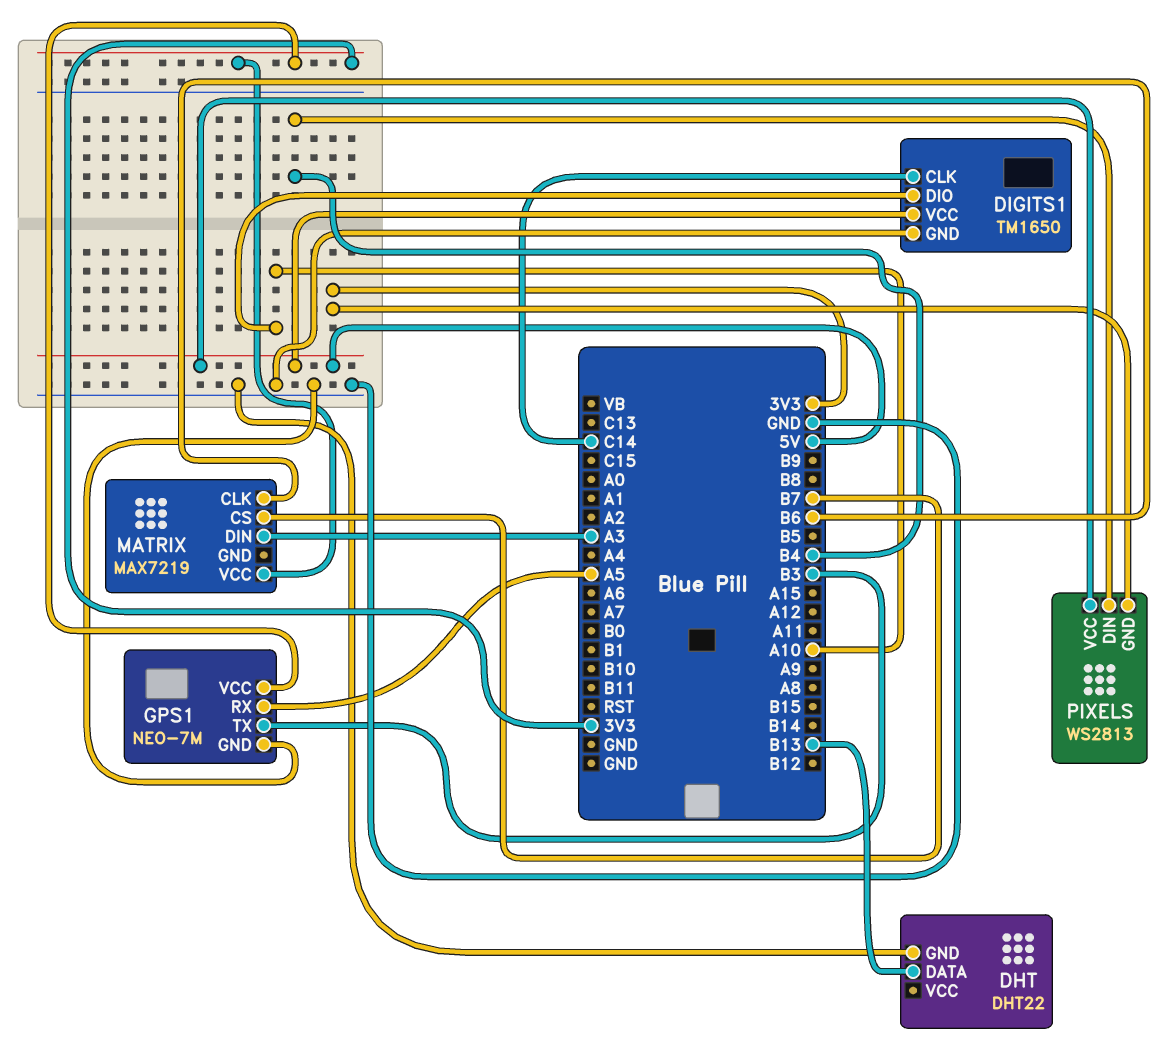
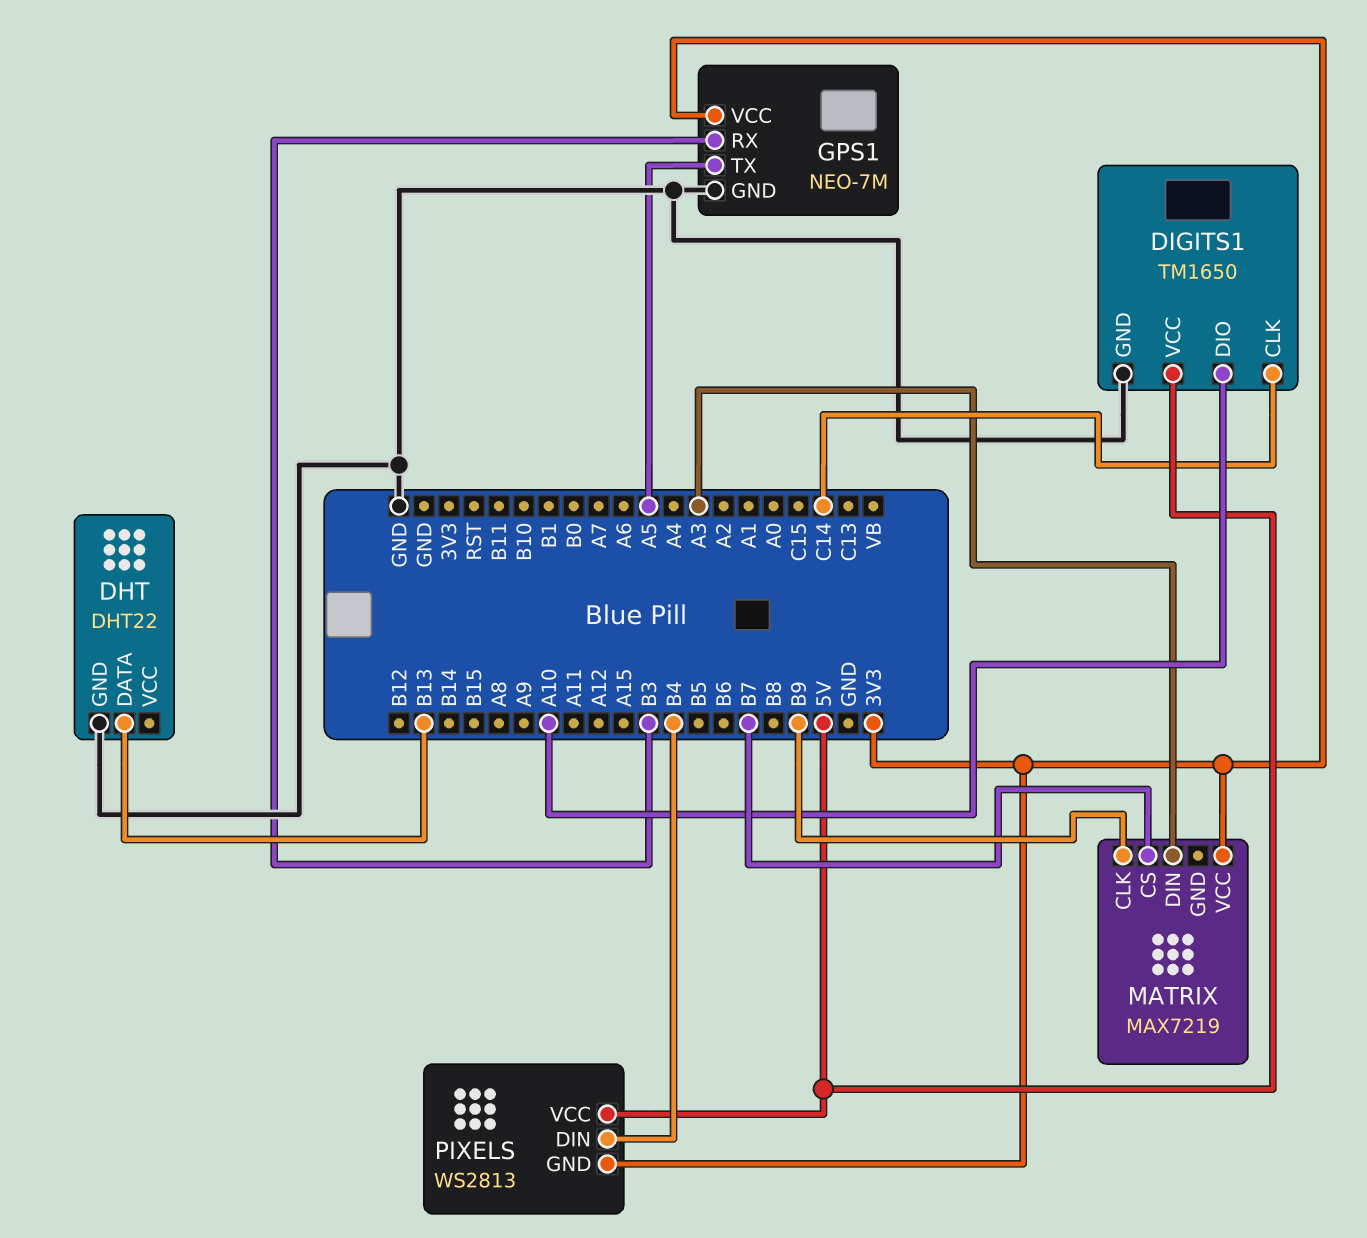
GPS1 pin RX: A5 -> B3
GPS1 pin TX: B3 -> A5
MATRIX pin CLK: B6 -> B9

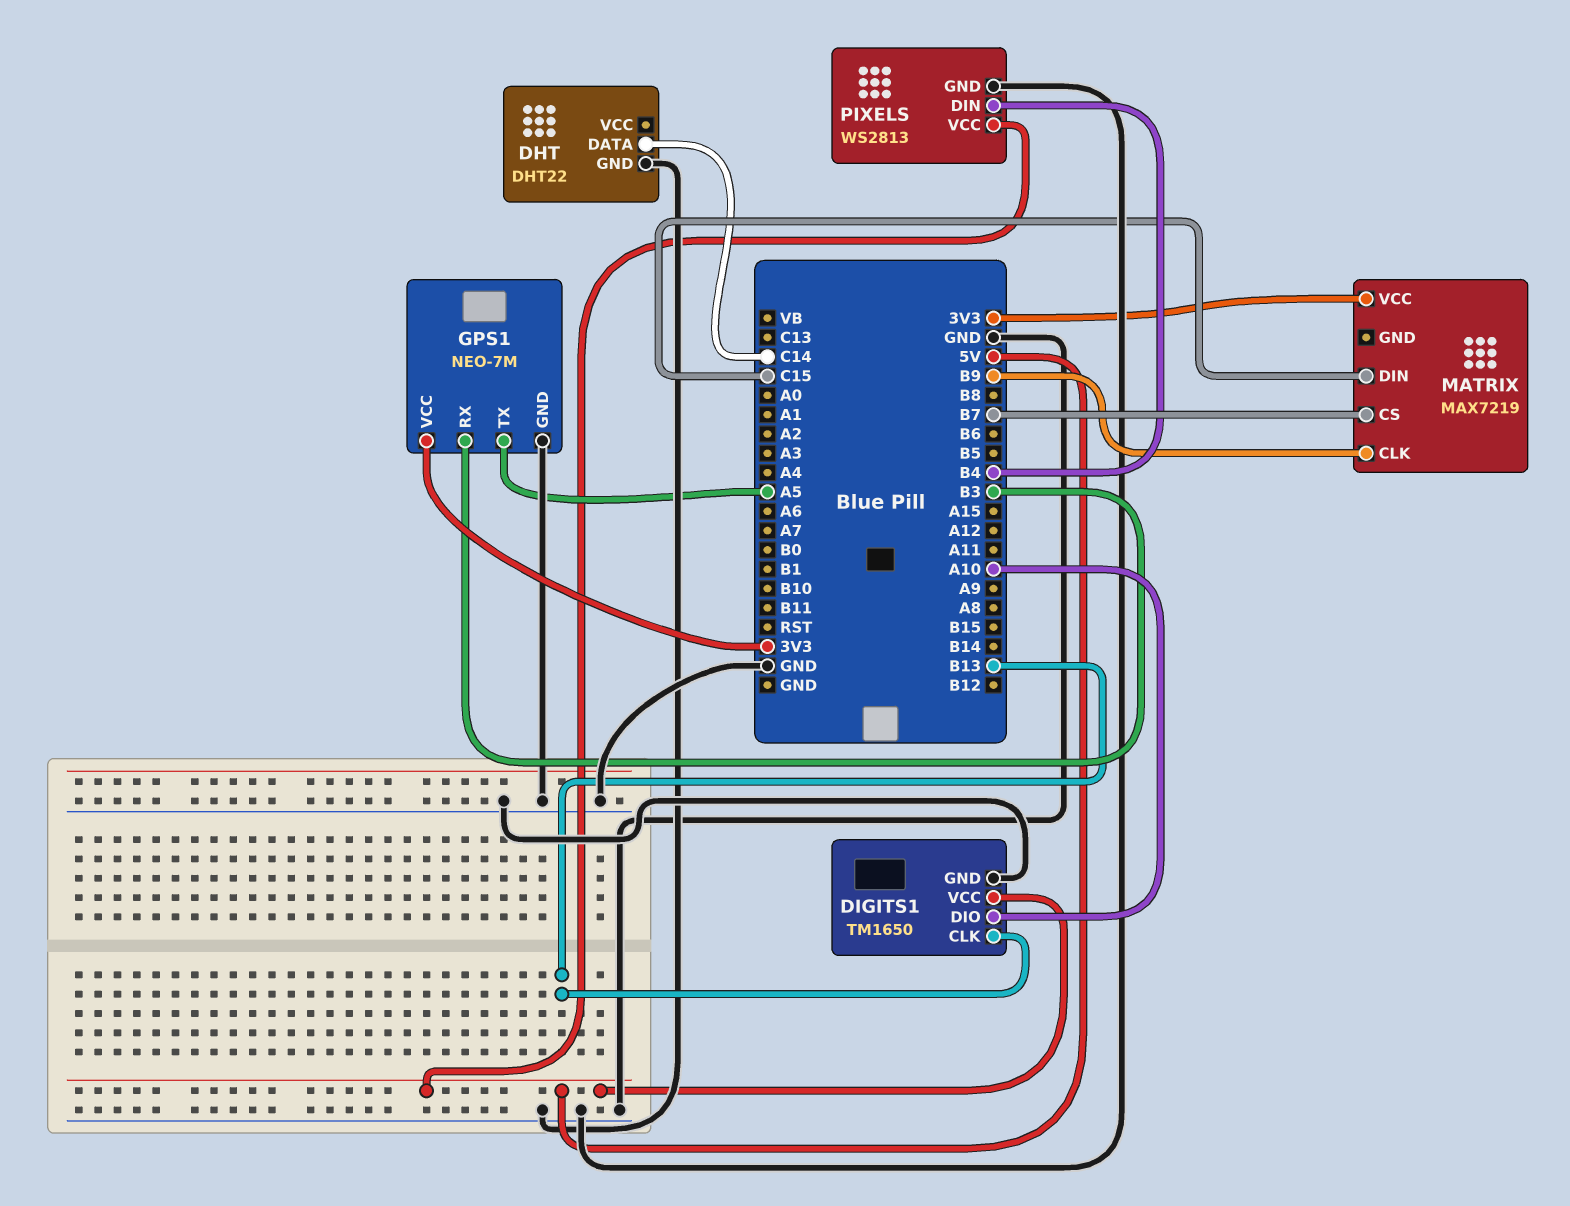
DHT pin DATA: B13 -> C14
DIGITS1 pin CLK: C14 -> B13
MATRIX pin DIN: A3 -> C15
PIXELS pin GND: 3V3 -> GND

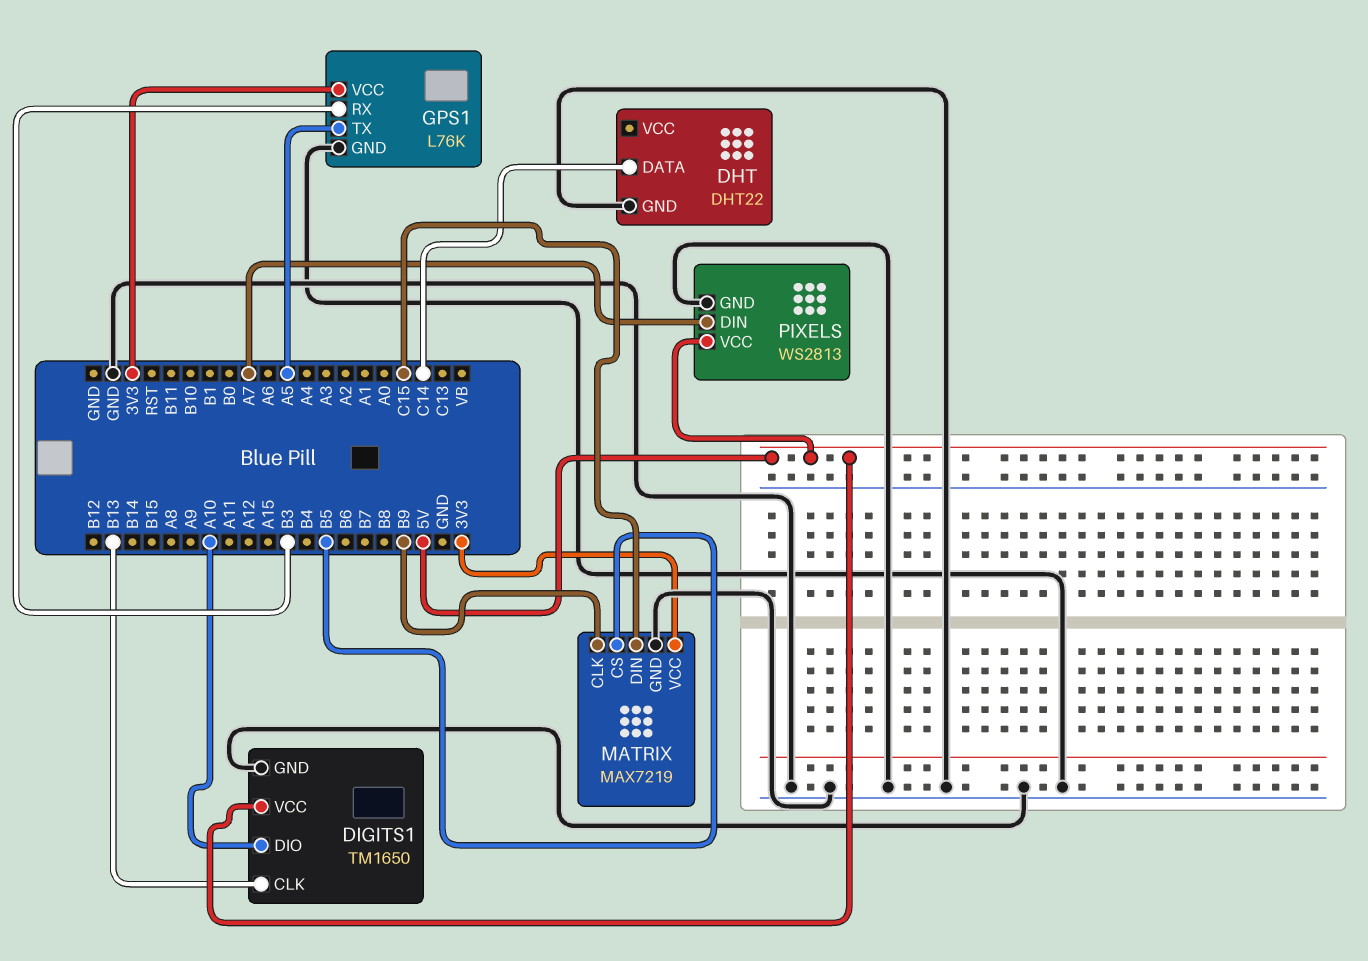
GPS1: NEO-7M -> L76K
MATRIX pin CS: B7 -> B5
MATRIX pin GND: none -> GND
PIXELS pin DIN: B4 -> A7

